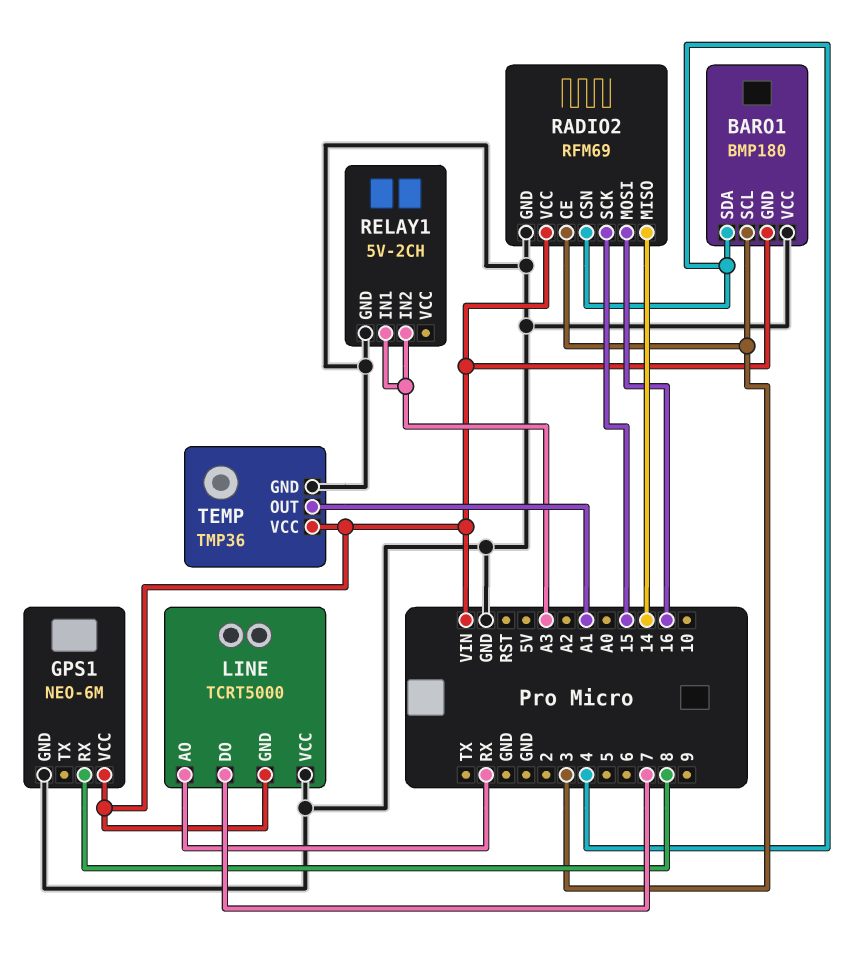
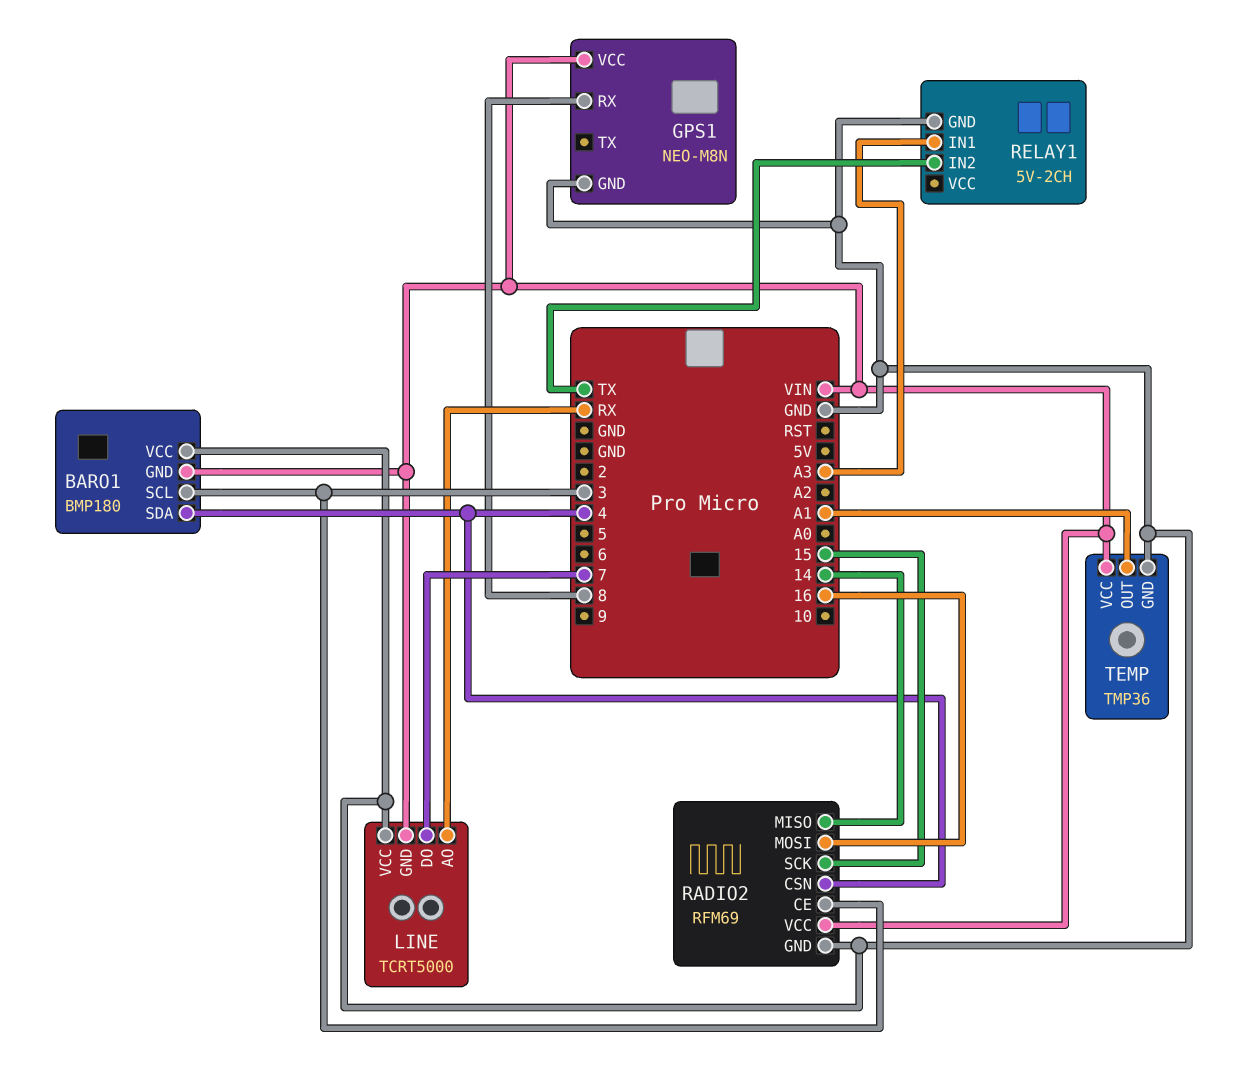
GPS1: NEO-6M -> NEO-M8N
RELAY1 pin IN2: A3 -> TX

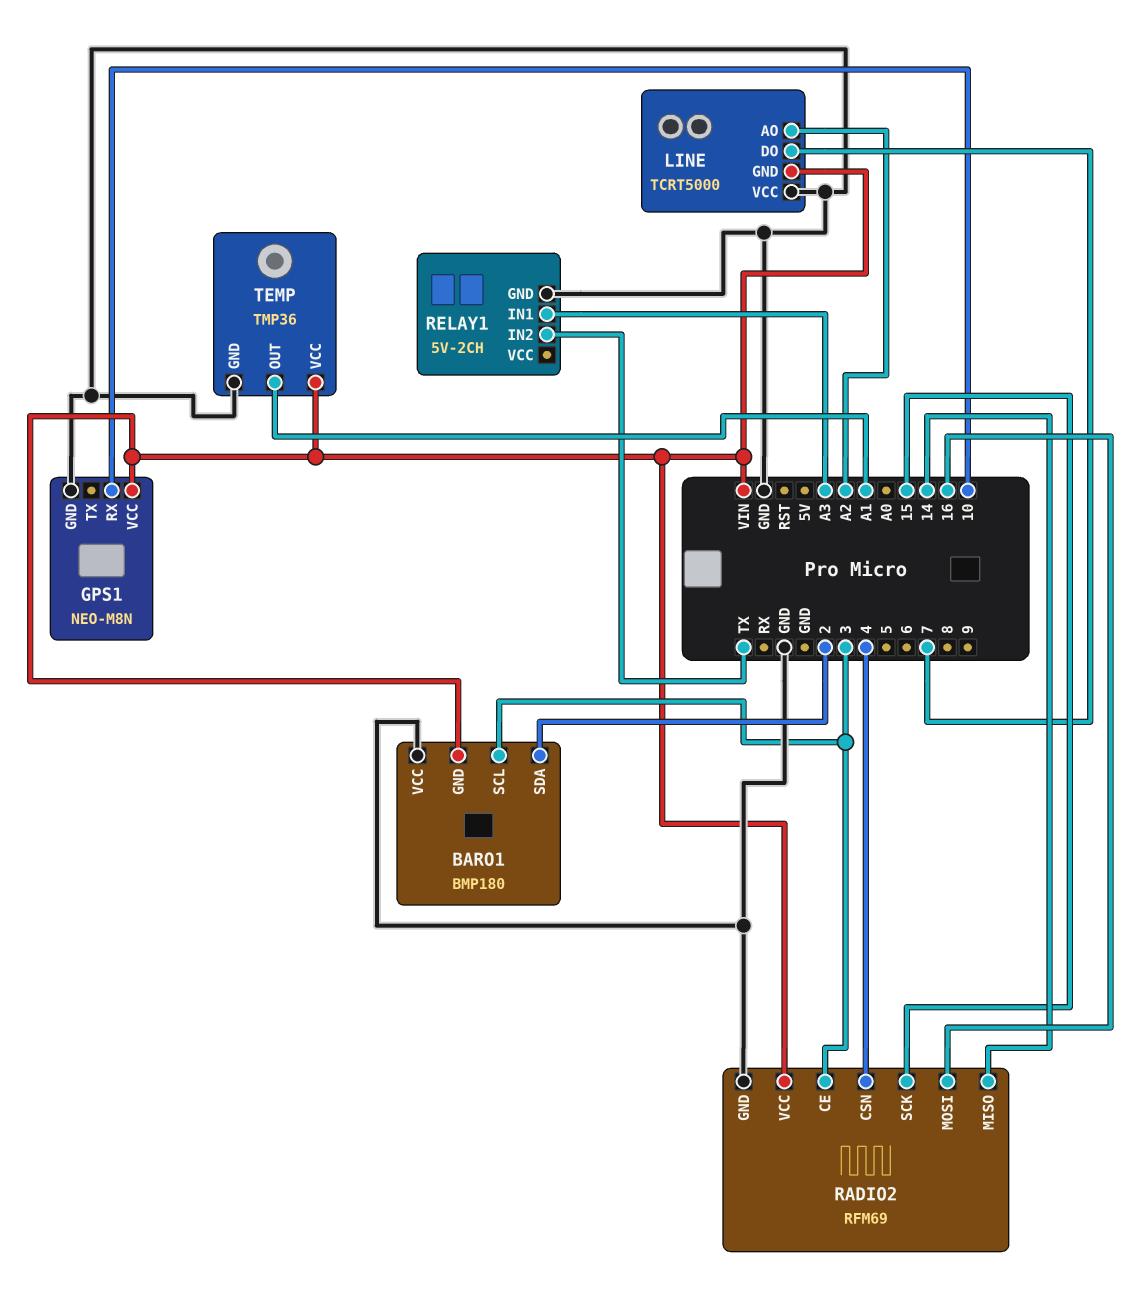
BARO1 pin SDA: 4 -> 2
GPS1 pin RX: 8 -> 10
LINE pin AO: RX -> A2

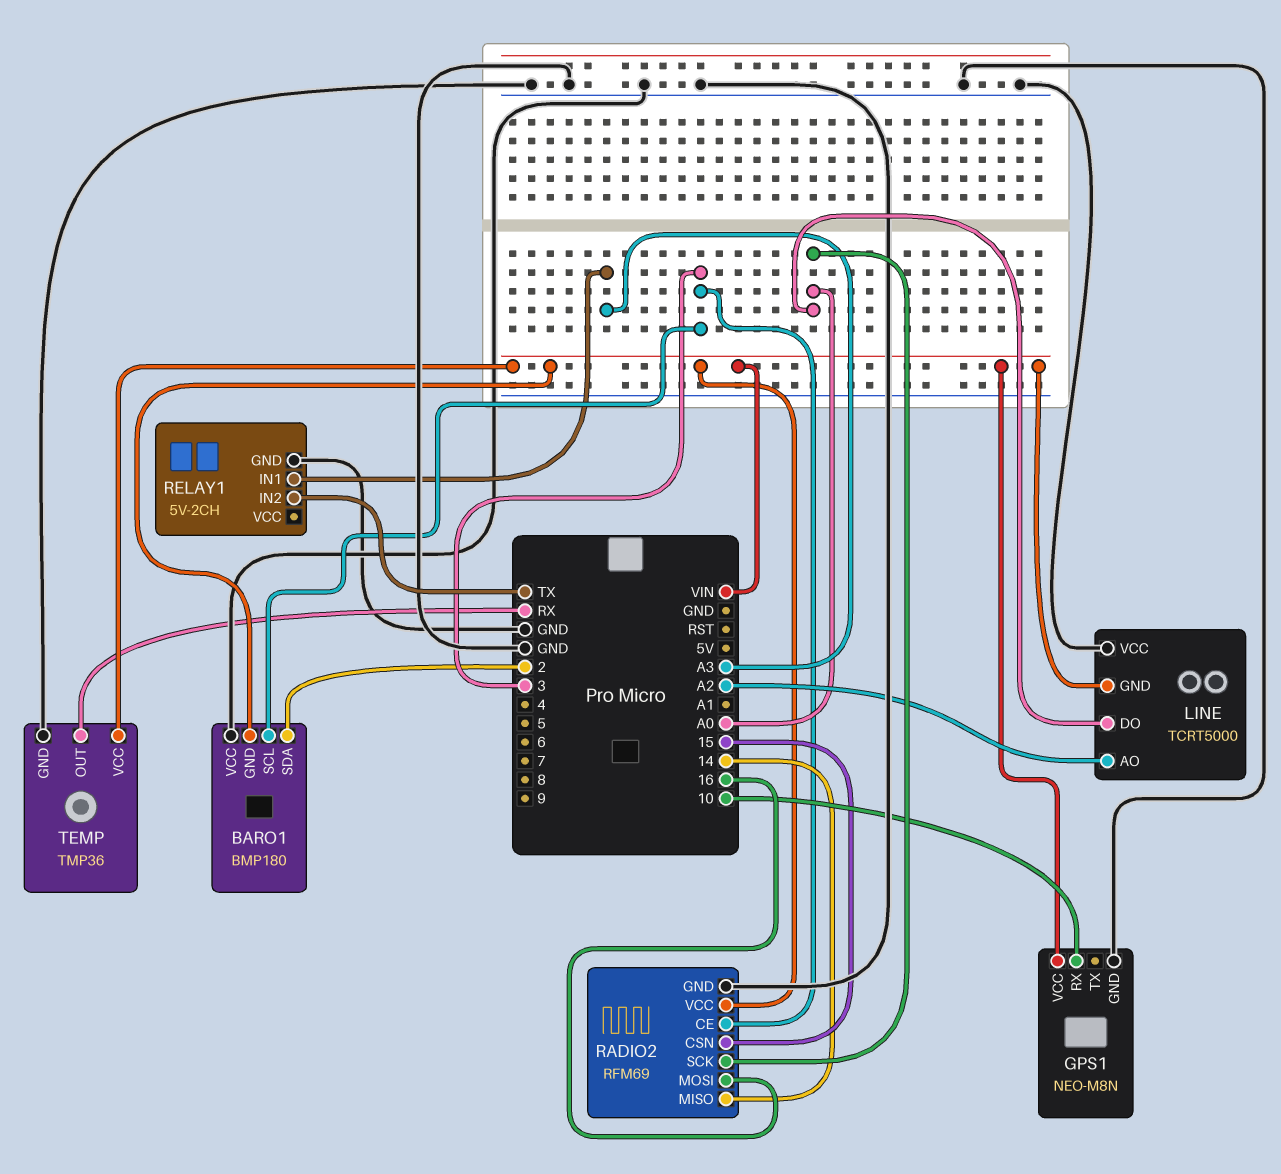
LINE pin DO: 7 -> A0
RADIO2 pin CSN: 4 -> 15
RADIO2 pin SCK: 15 -> A0
TEMP pin OUT: A1 -> RX

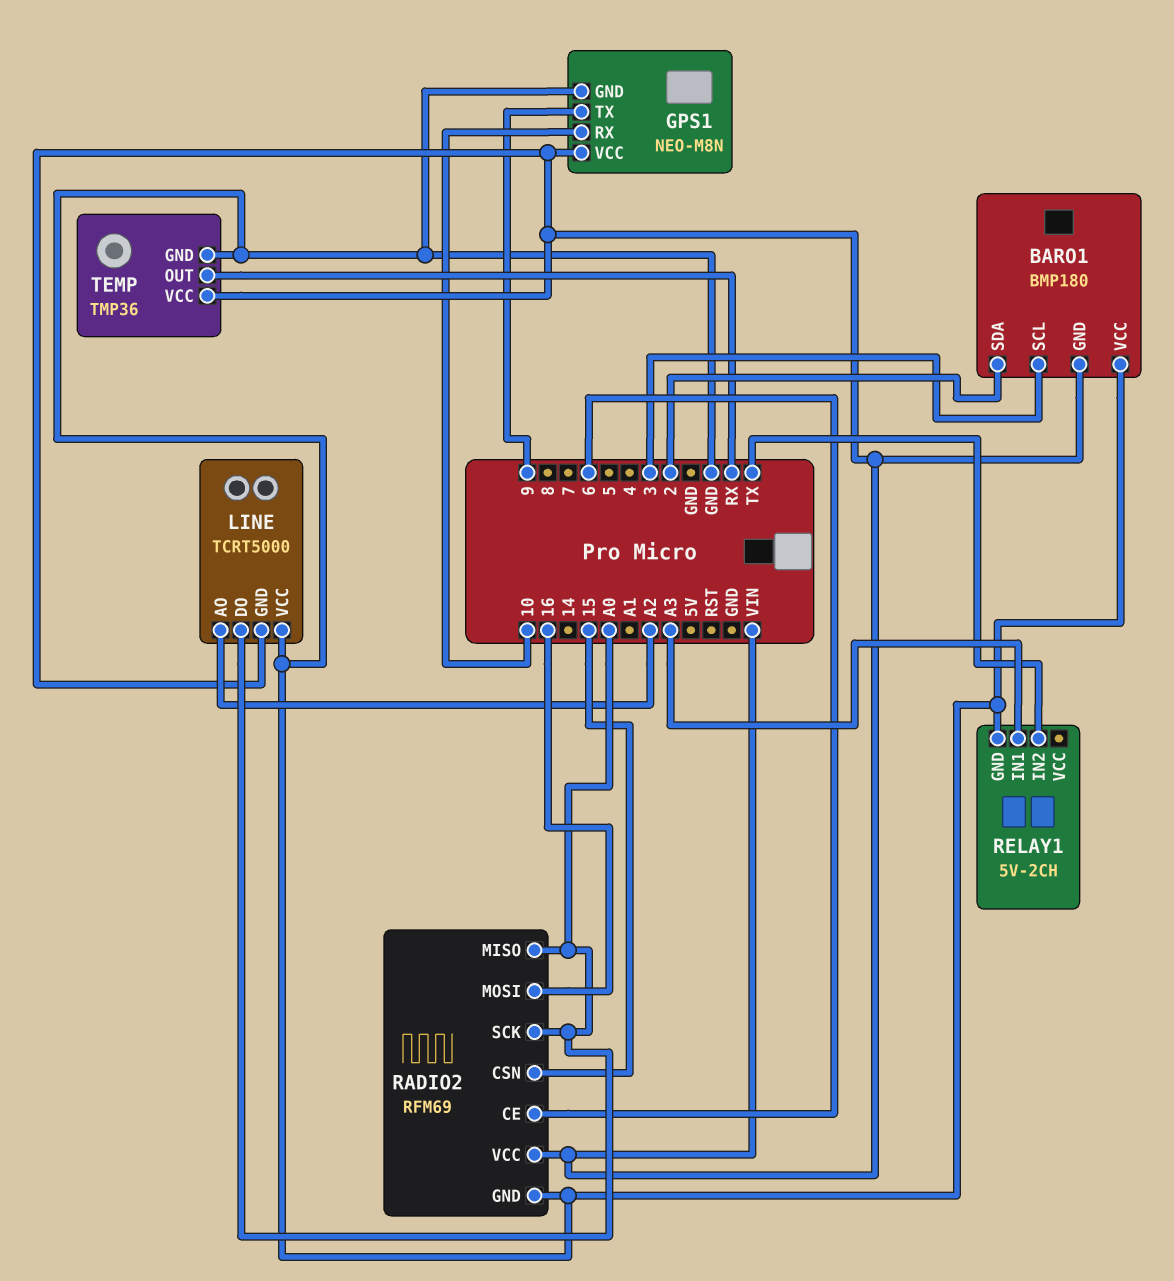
GPS1 pin TX: none -> 9
RADIO2 pin CE: 3 -> 6
RADIO2 pin MISO: 14 -> A0

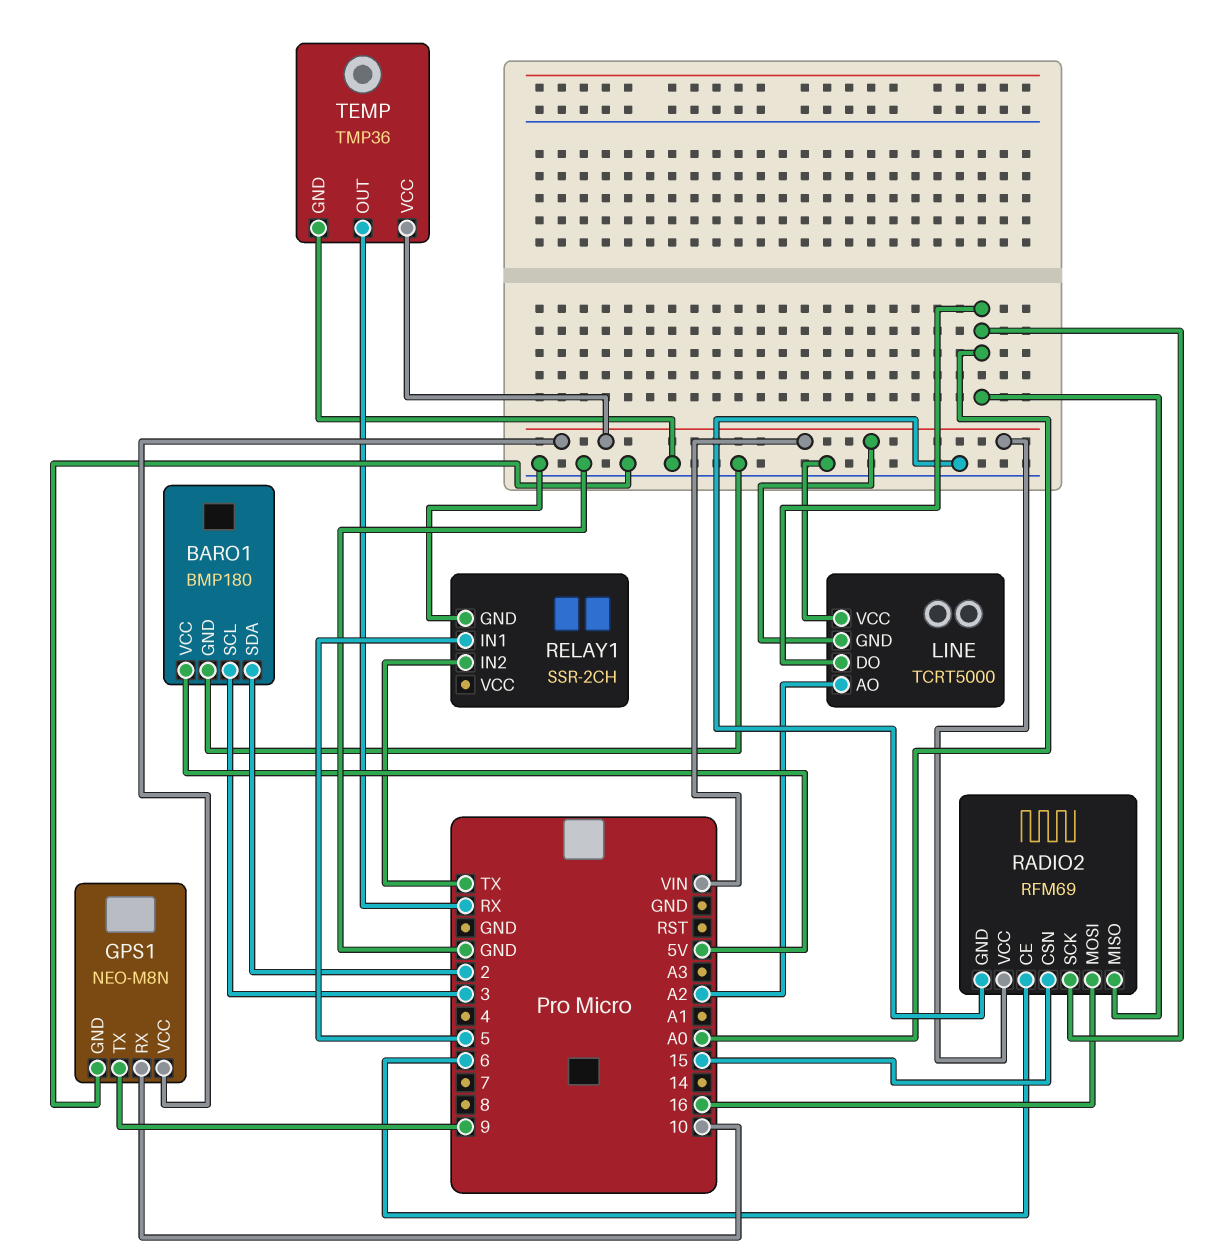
BARO1 pin GND: VIN -> GND
BARO1 pin VCC: GND -> 5V
RELAY1: 5V-2CH -> SSR-2CH
RELAY1 pin IN1: A3 -> 5

